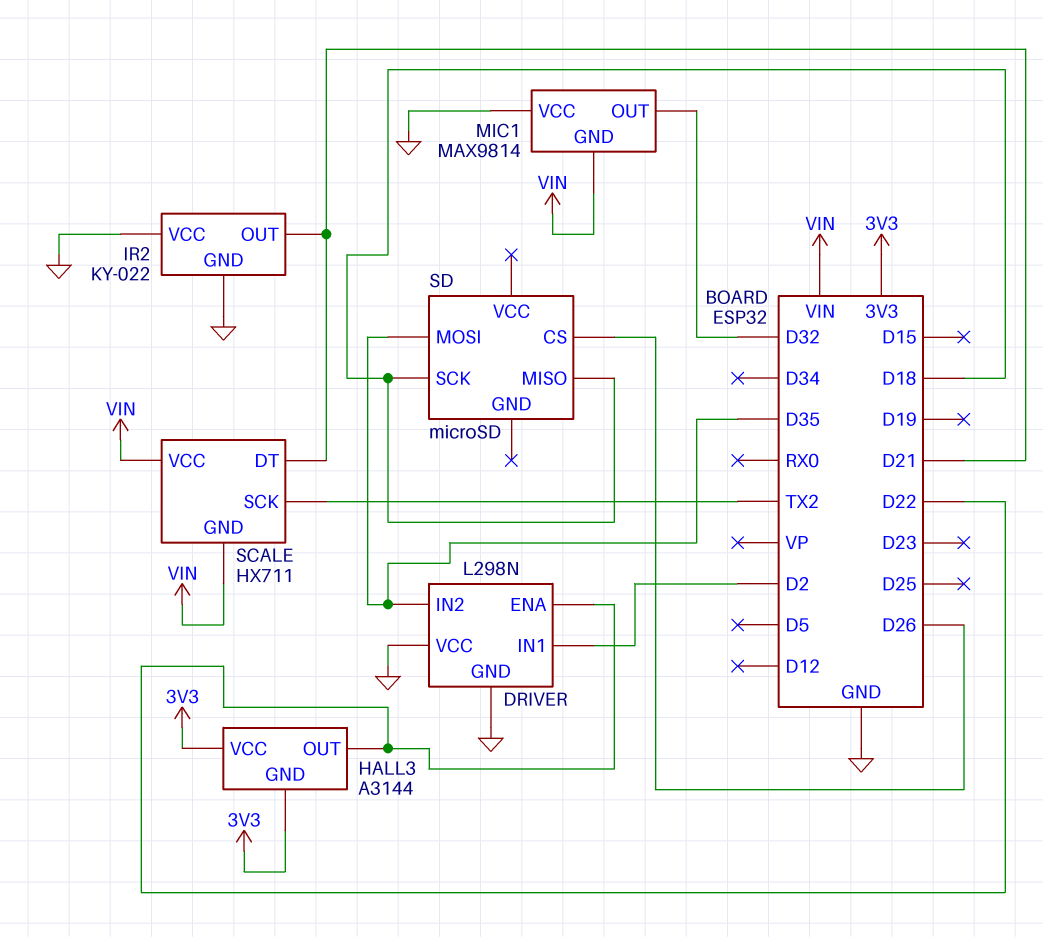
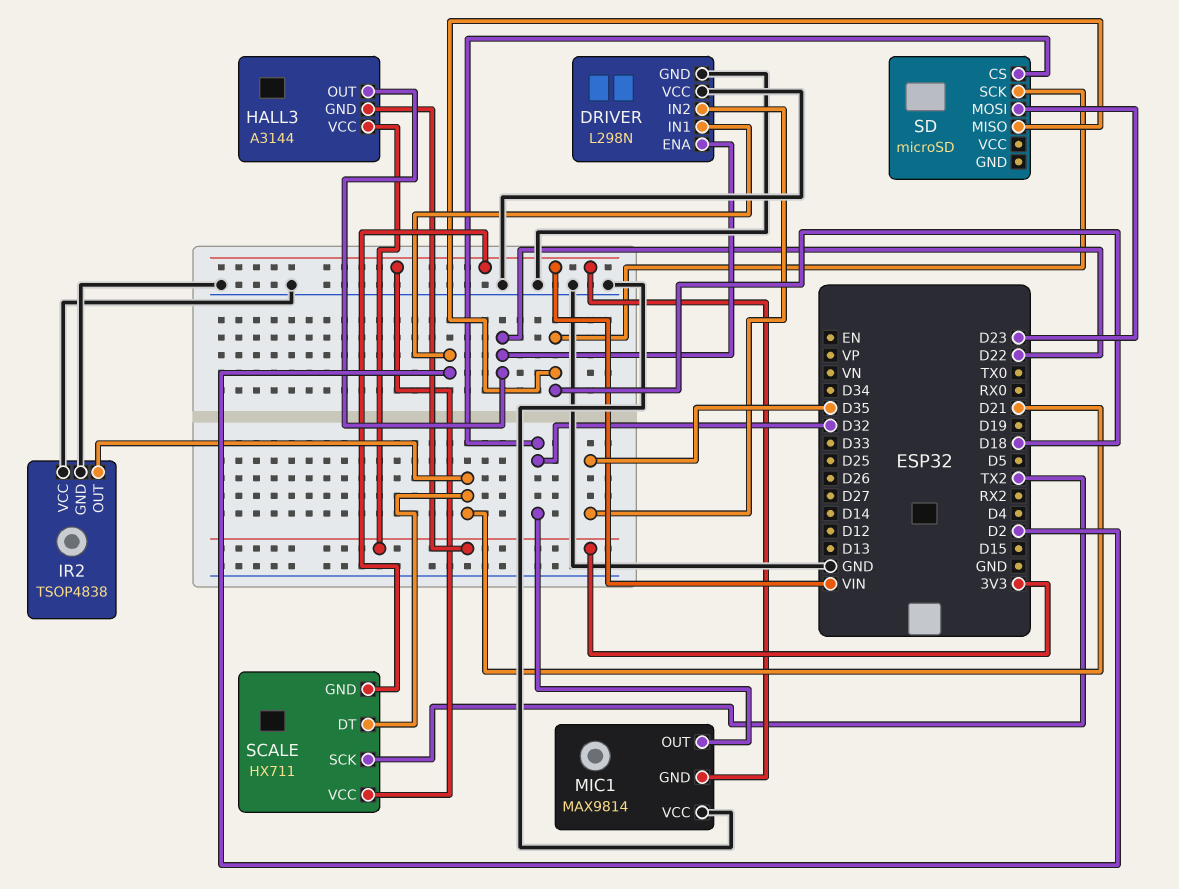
IR2: KY-022 -> TSOP4838
SD pin CS: D26 -> D32
SD pin MOSI: D35 -> D23

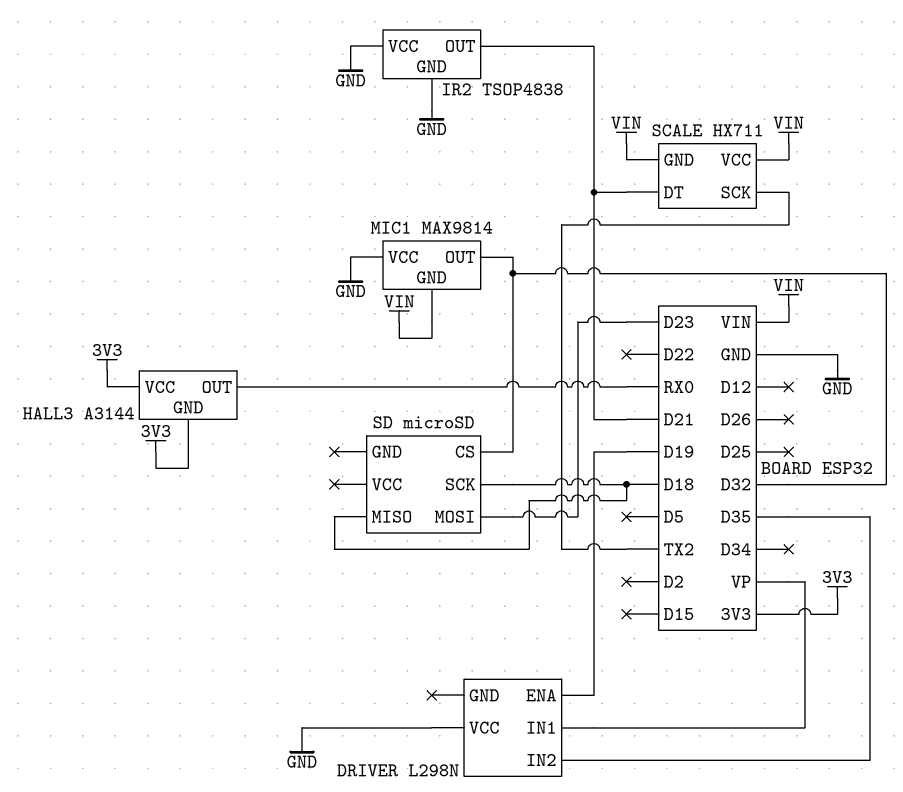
DRIVER pin ENA: D22 -> D19
DRIVER pin GND: GND -> none
DRIVER pin IN1: D2 -> VP
HALL3 pin OUT: D22 -> RX0

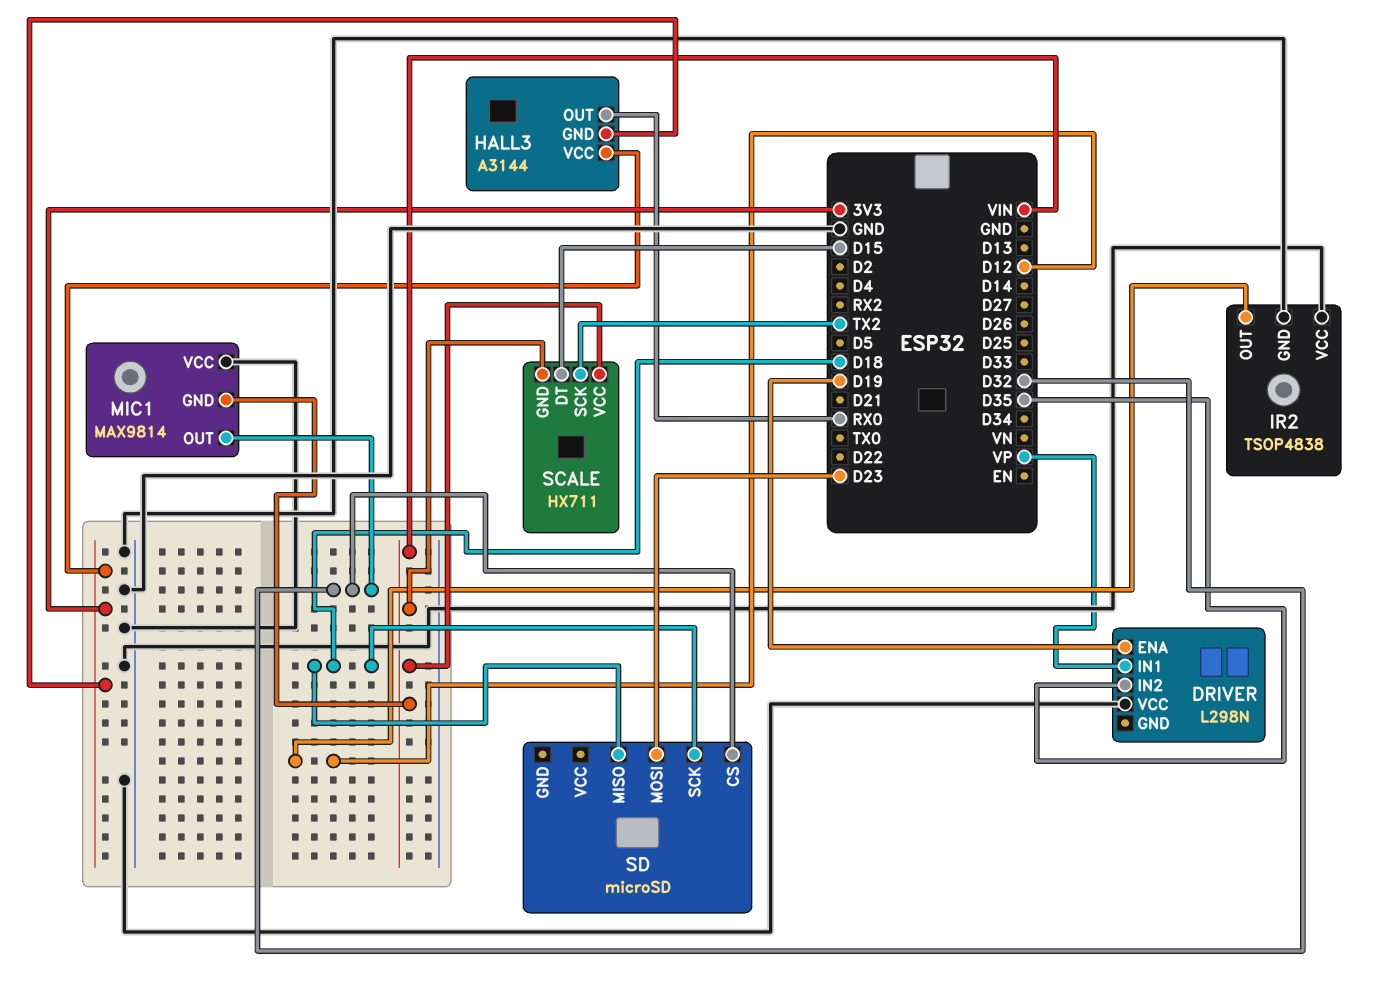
IR2 pin OUT: D21 -> D12
SCALE pin DT: D21 -> D15

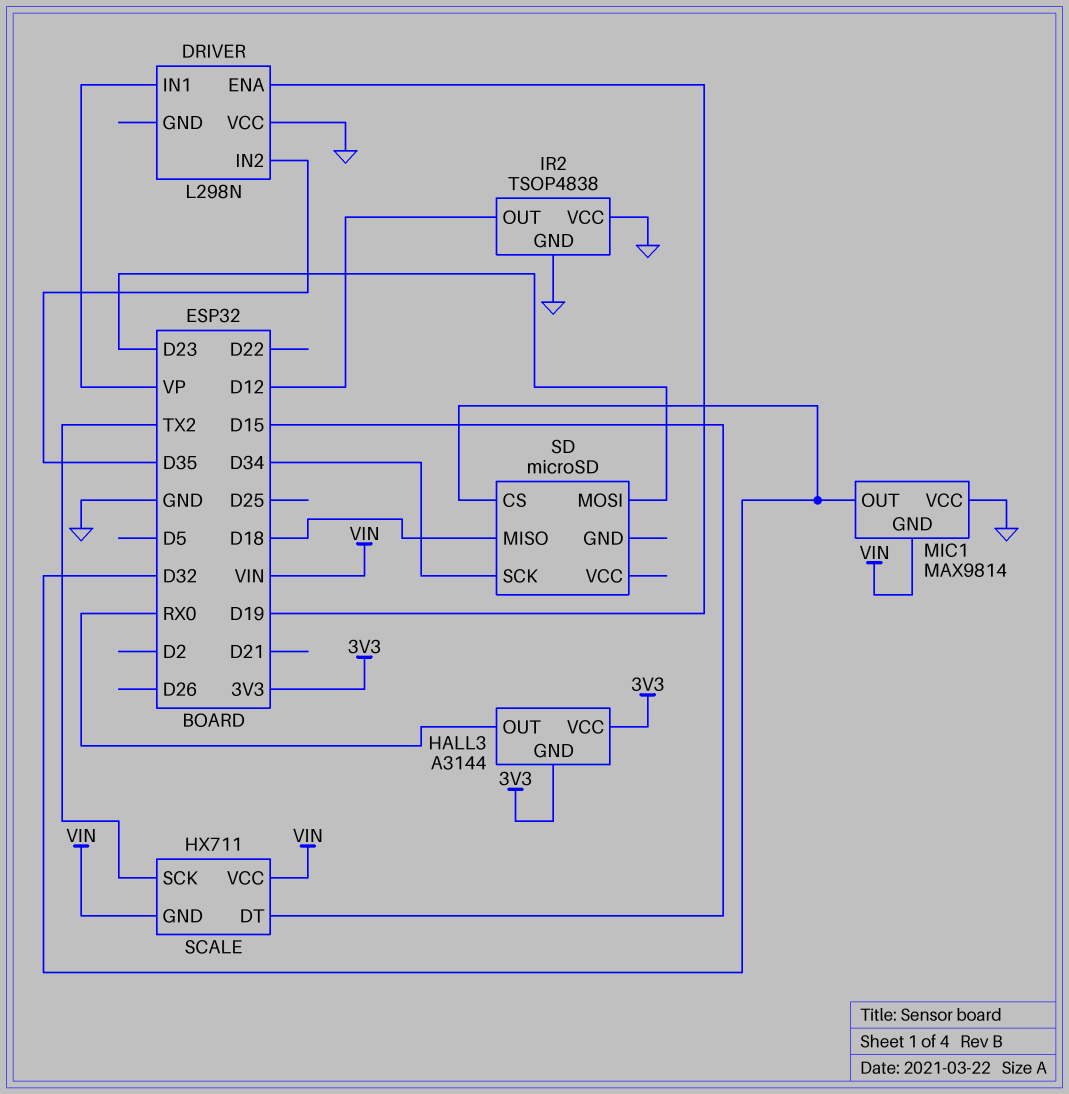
SD pin SCK: D18 -> D34

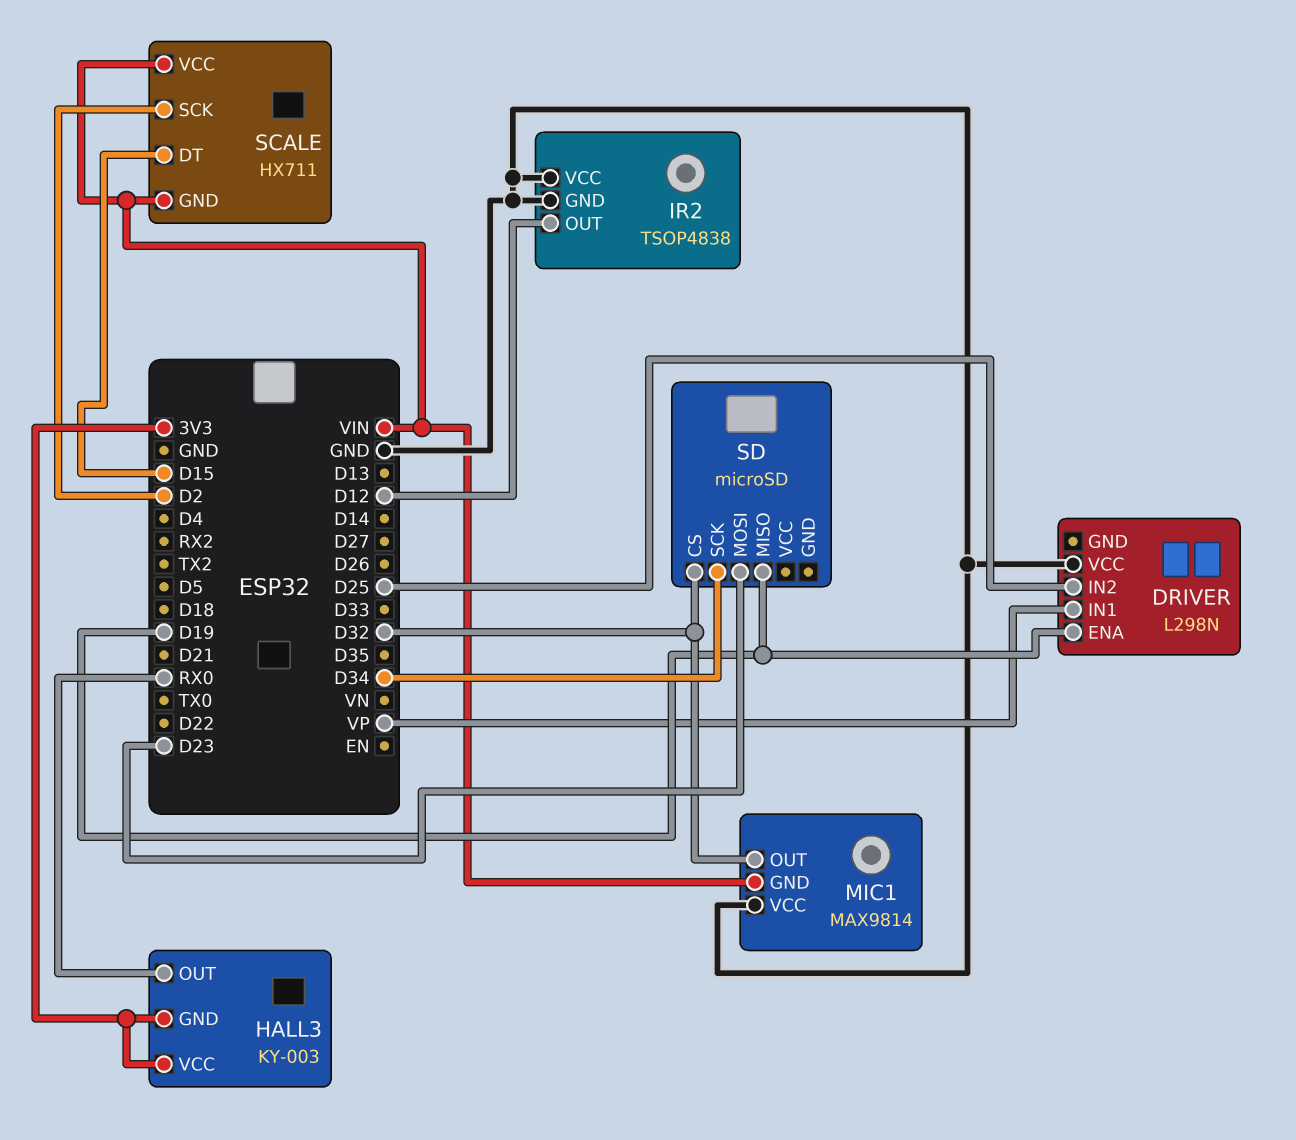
DRIVER pin IN2: D35 -> D25
HALL3: A3144 -> KY-003
SCALE pin SCK: TX2 -> D2
SD pin MISO: D18 -> D19

